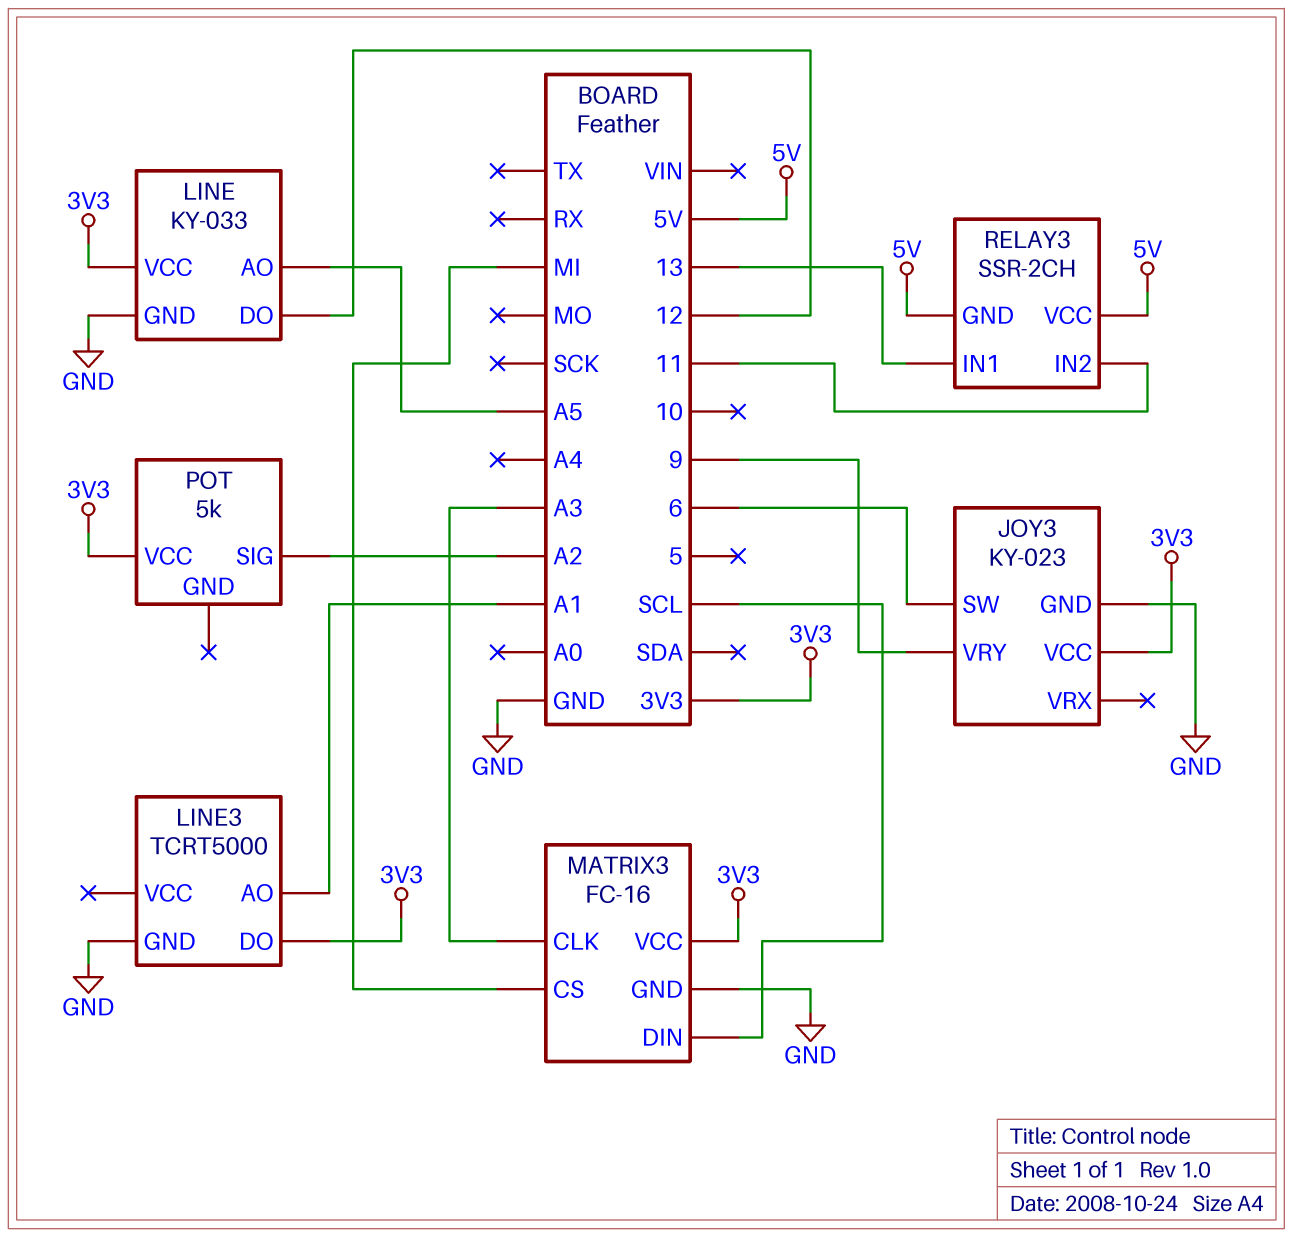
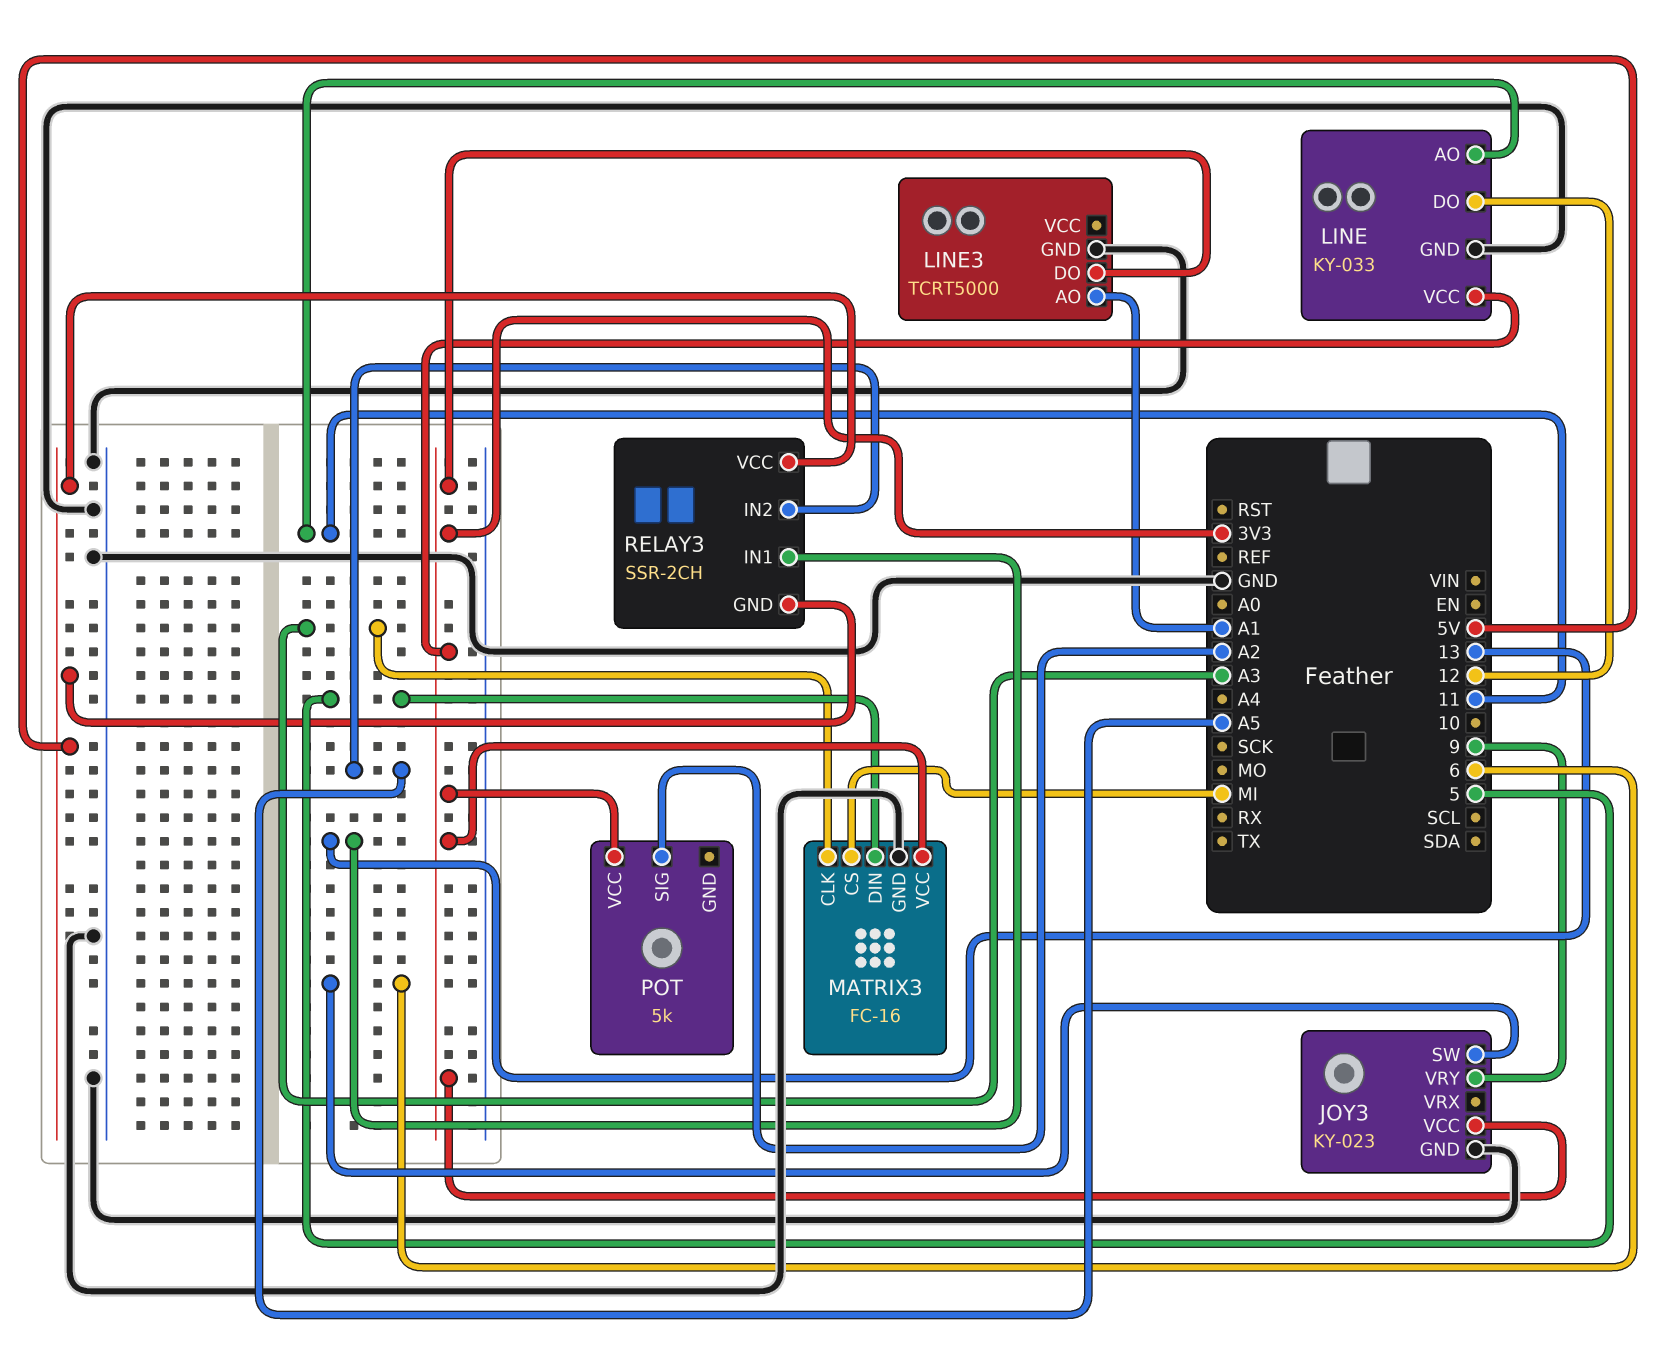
LINE pin AO: A5 -> 11
MATRIX3 pin DIN: SCL -> 5
RELAY3 pin IN2: 11 -> A5

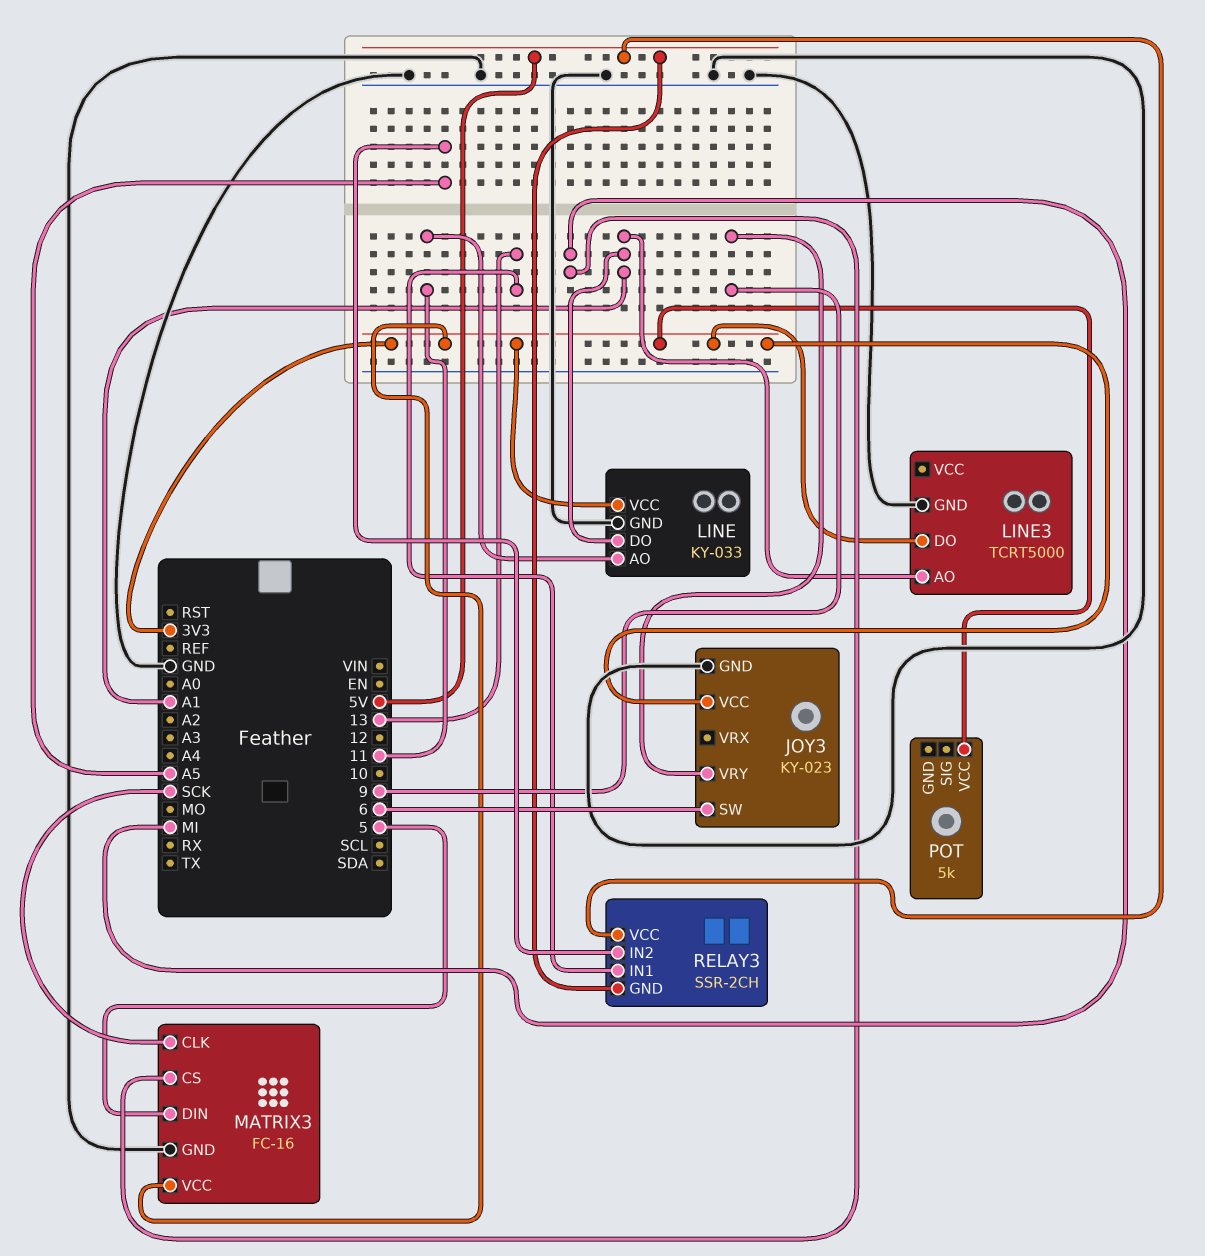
LINE pin DO: 12 -> A1
MATRIX3 pin CLK: A3 -> SCK
POT pin SIG: A2 -> none

